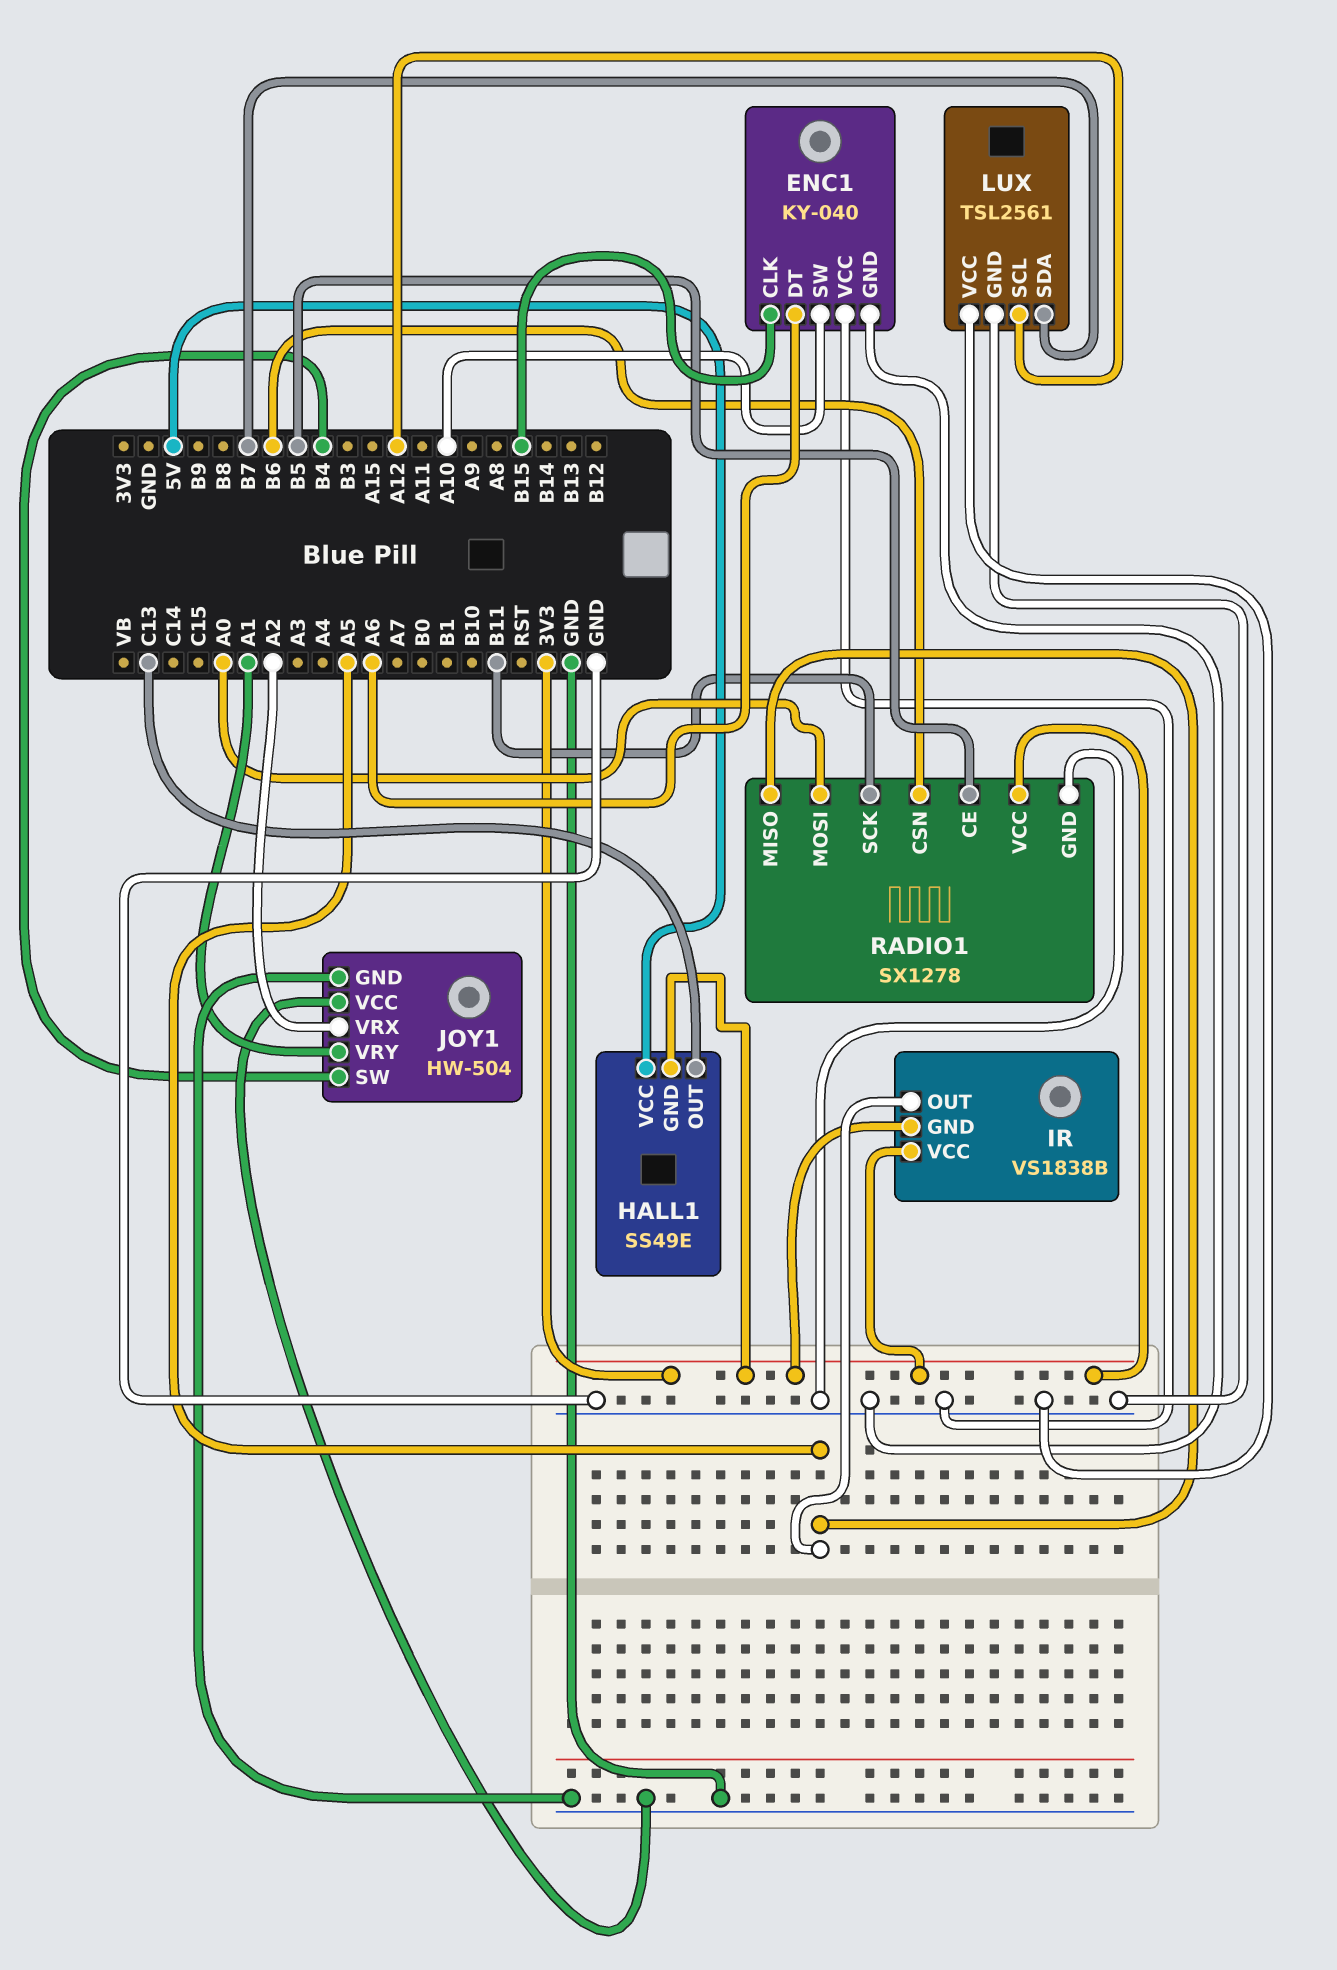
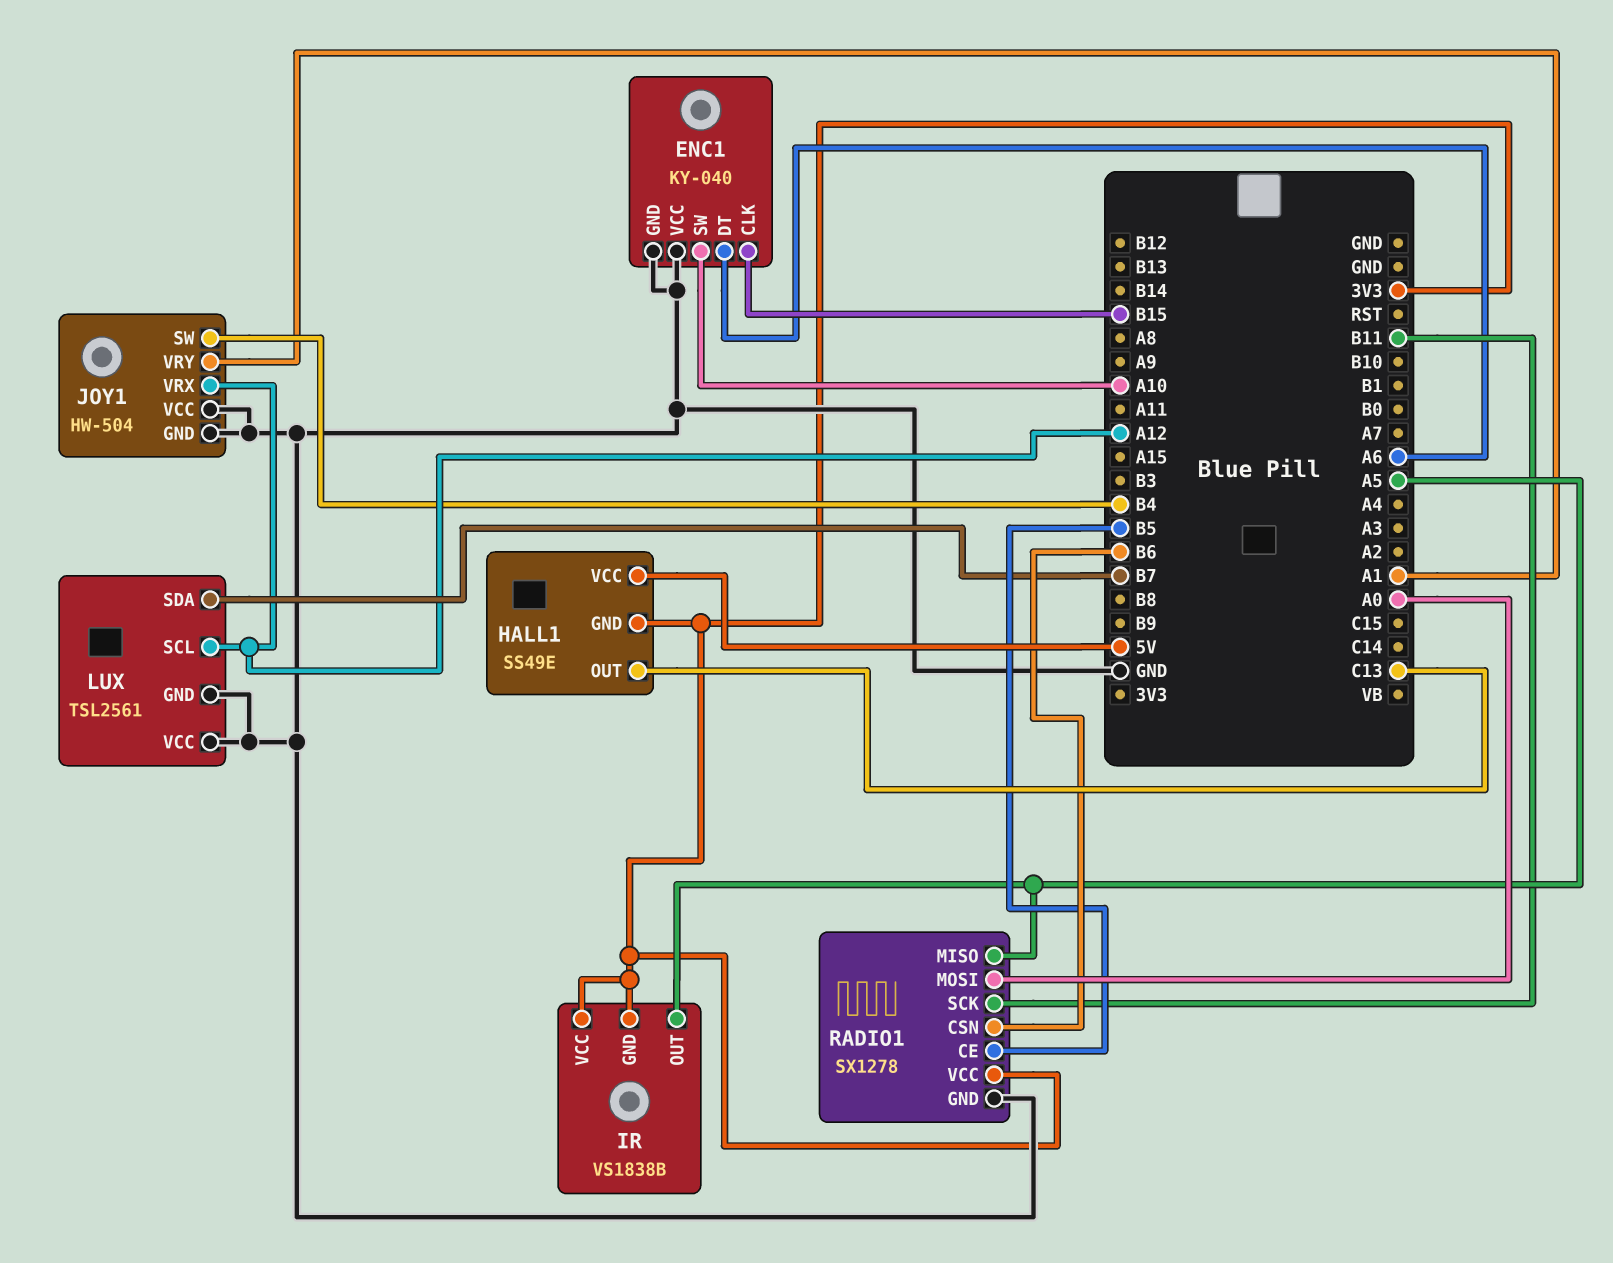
JOY1 pin VRX: A2 -> A12

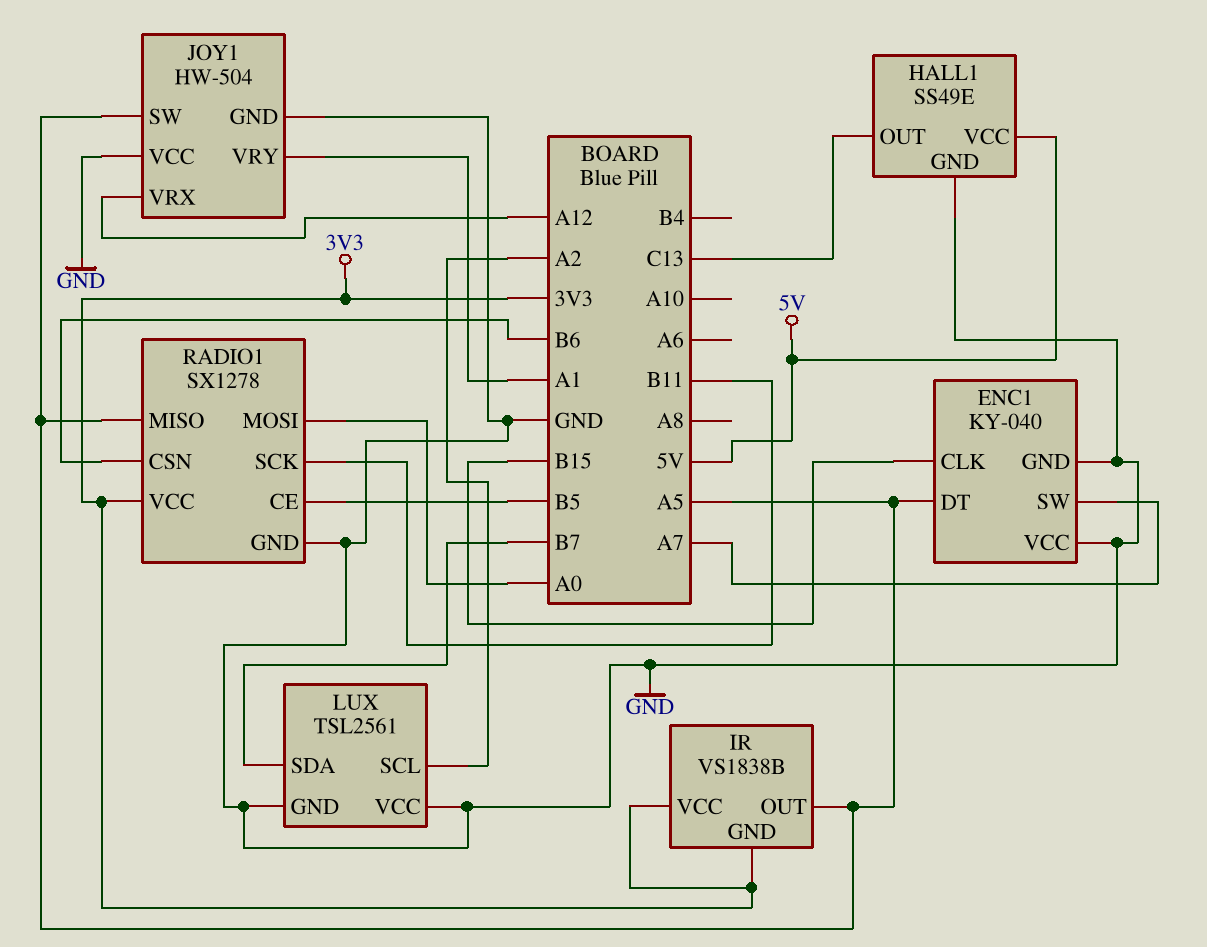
ENC1 pin DT: A6 -> A5
ENC1 pin SW: A10 -> A7
HALL1 pin GND: 3V3 -> GND
JOY1 pin SW: B4 -> A5
LUX pin SCL: A12 -> A2

